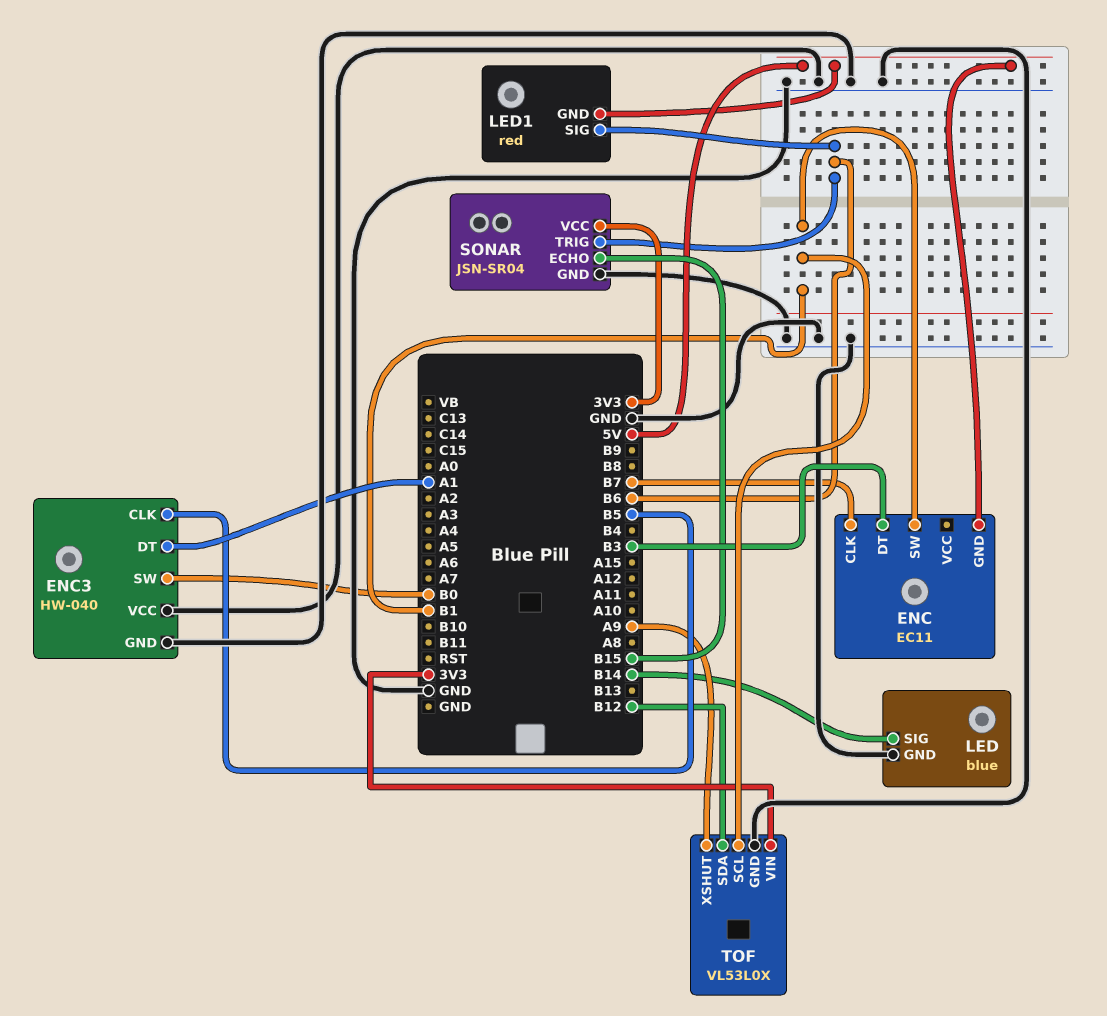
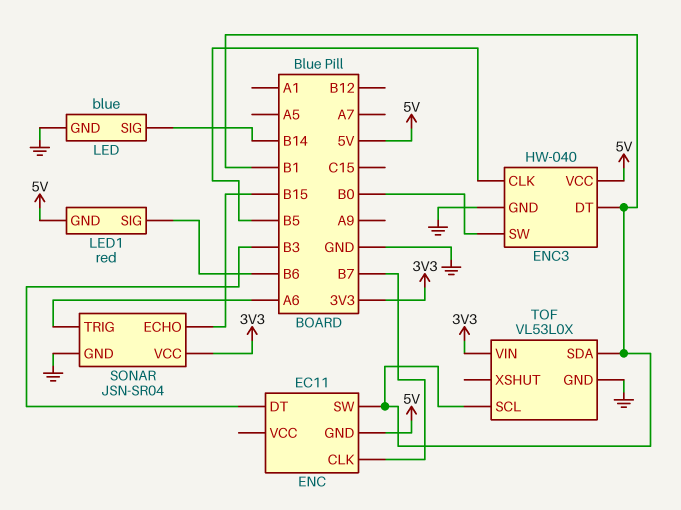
ENC3 pin DT: A1 -> B1
ENC3 pin VCC: GND -> 5V
SONAR pin TRIG: B6 -> A6
TOF pin SDA: B12 -> B1
TOF pin XSHUT: A9 -> none

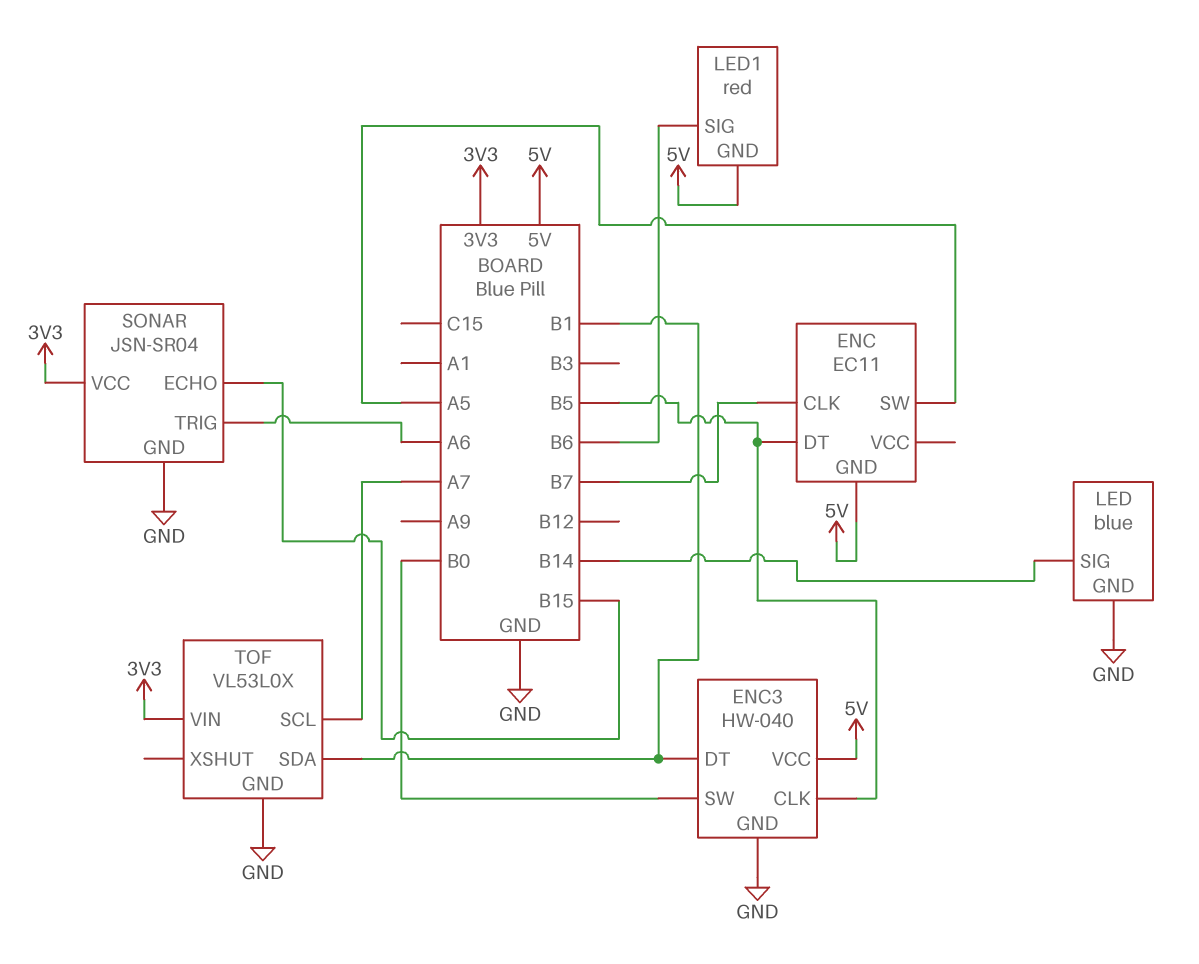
ENC pin DT: B3 -> B5
ENC pin SW: B1 -> A5
TOF pin SCL: B1 -> A7

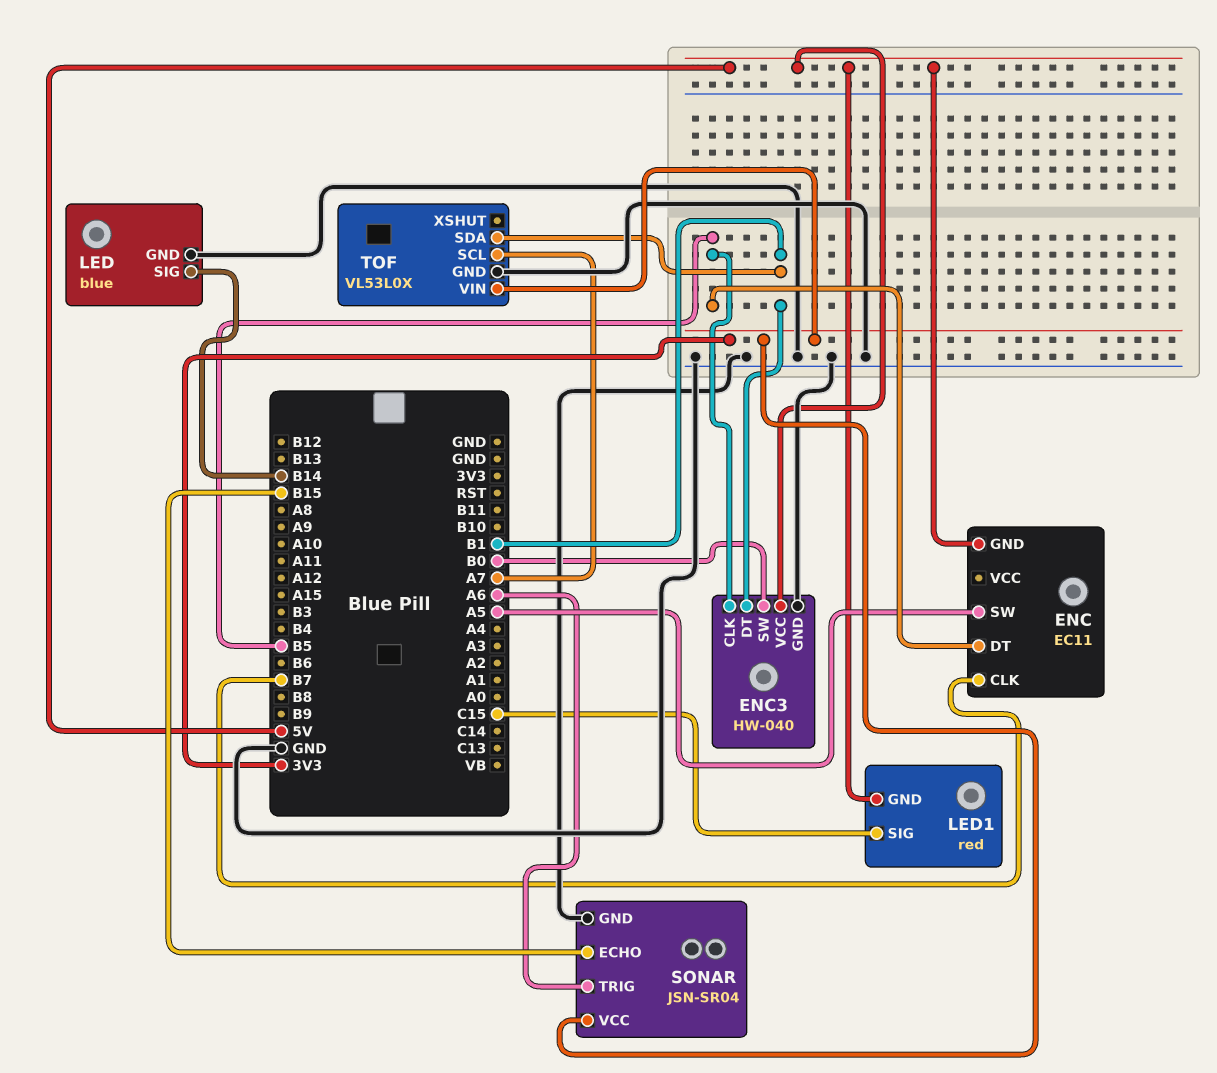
LED1 pin SIG: B6 -> C15

